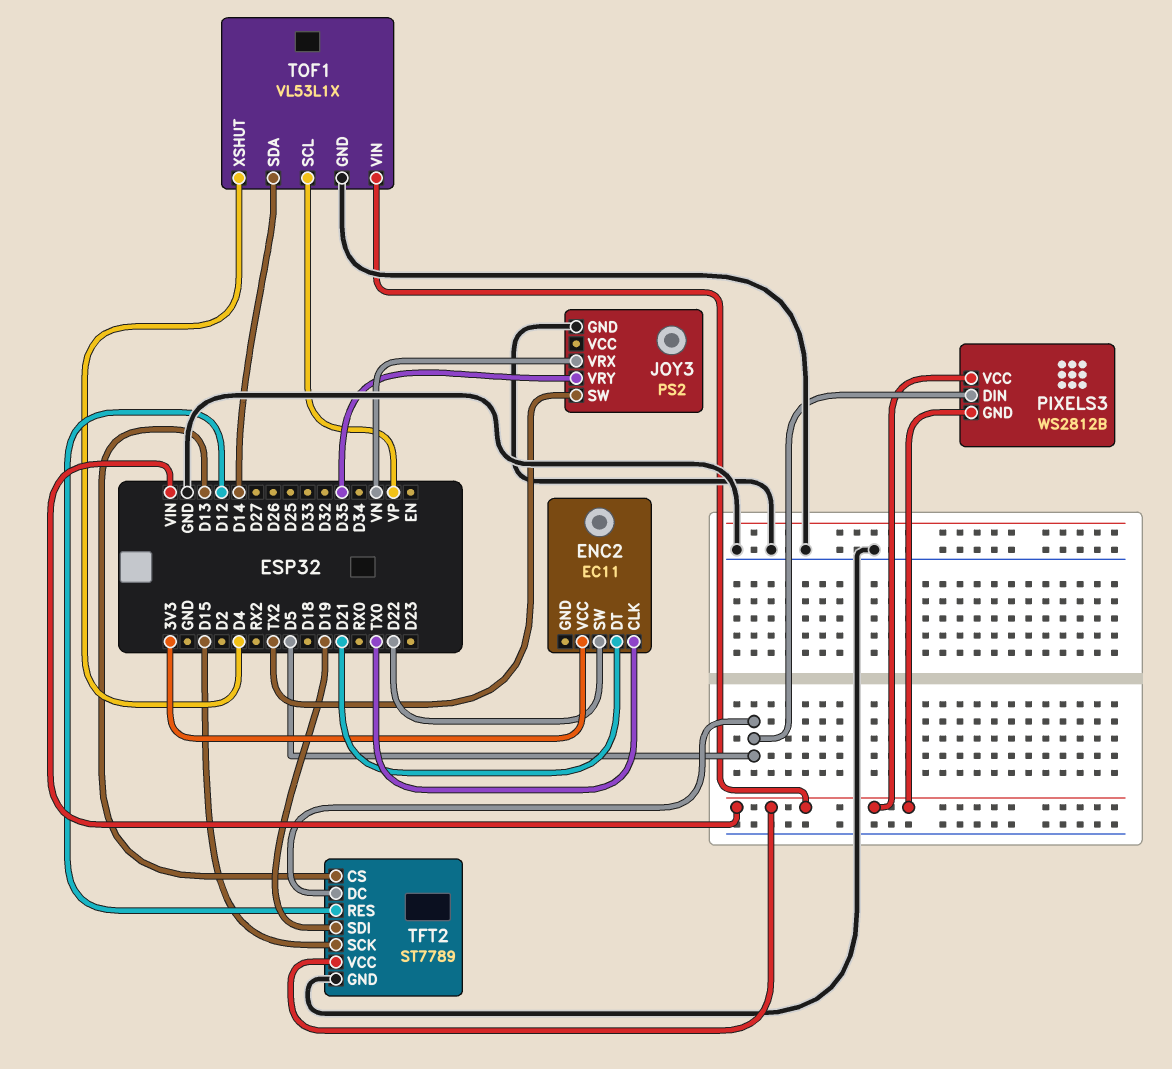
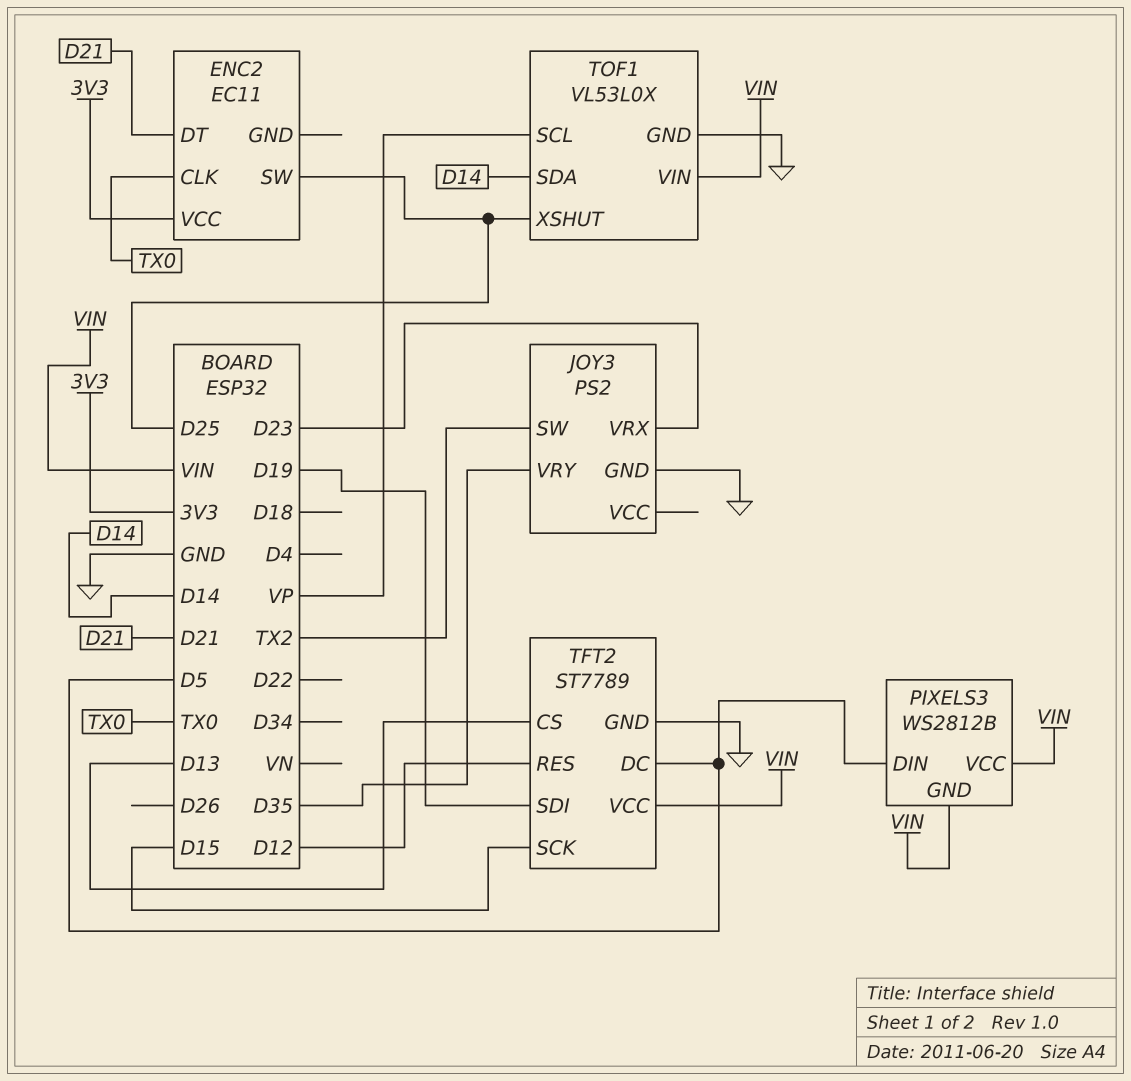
ENC2 pin SW: D22 -> D25
JOY3 pin VRX: VN -> D23
TOF1: VL53L1X -> VL53L0X
TOF1 pin XSHUT: D4 -> D25

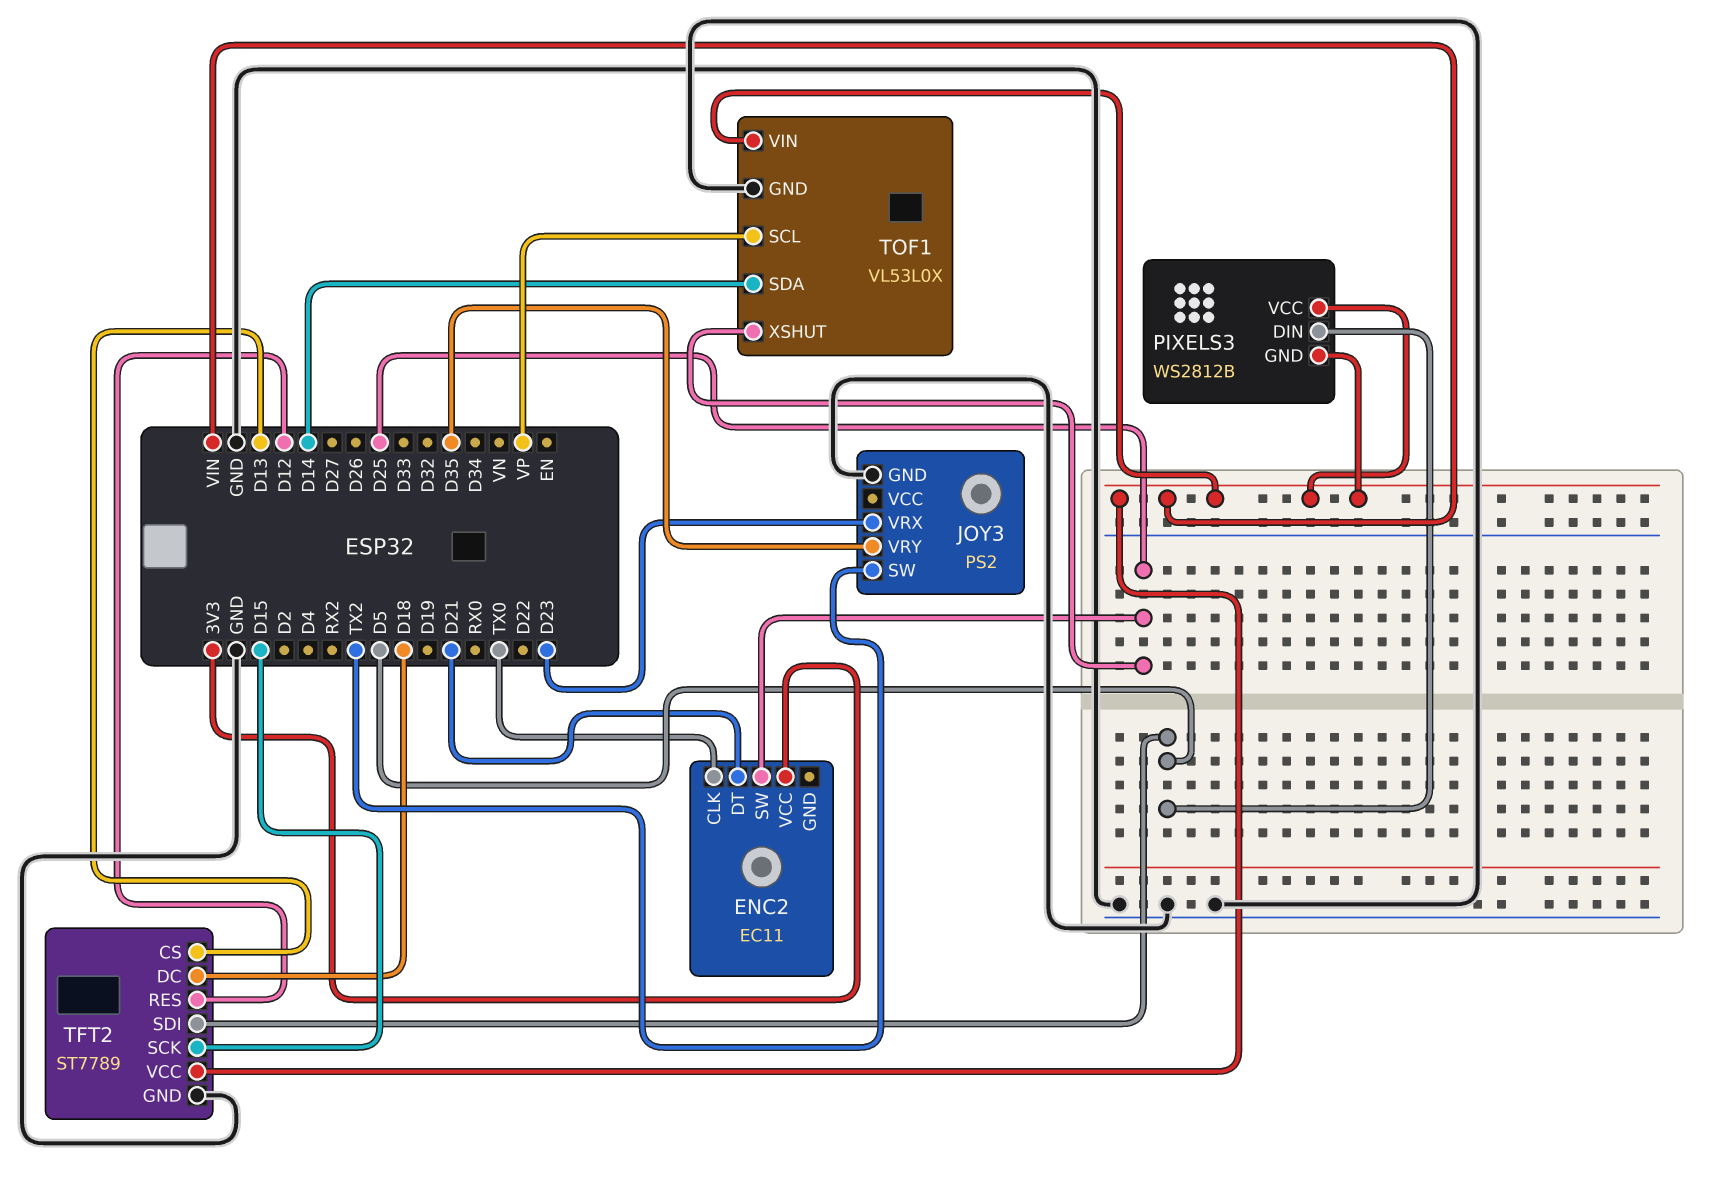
TFT2 pin DC: D5 -> D18
TFT2 pin SDI: D19 -> D5

